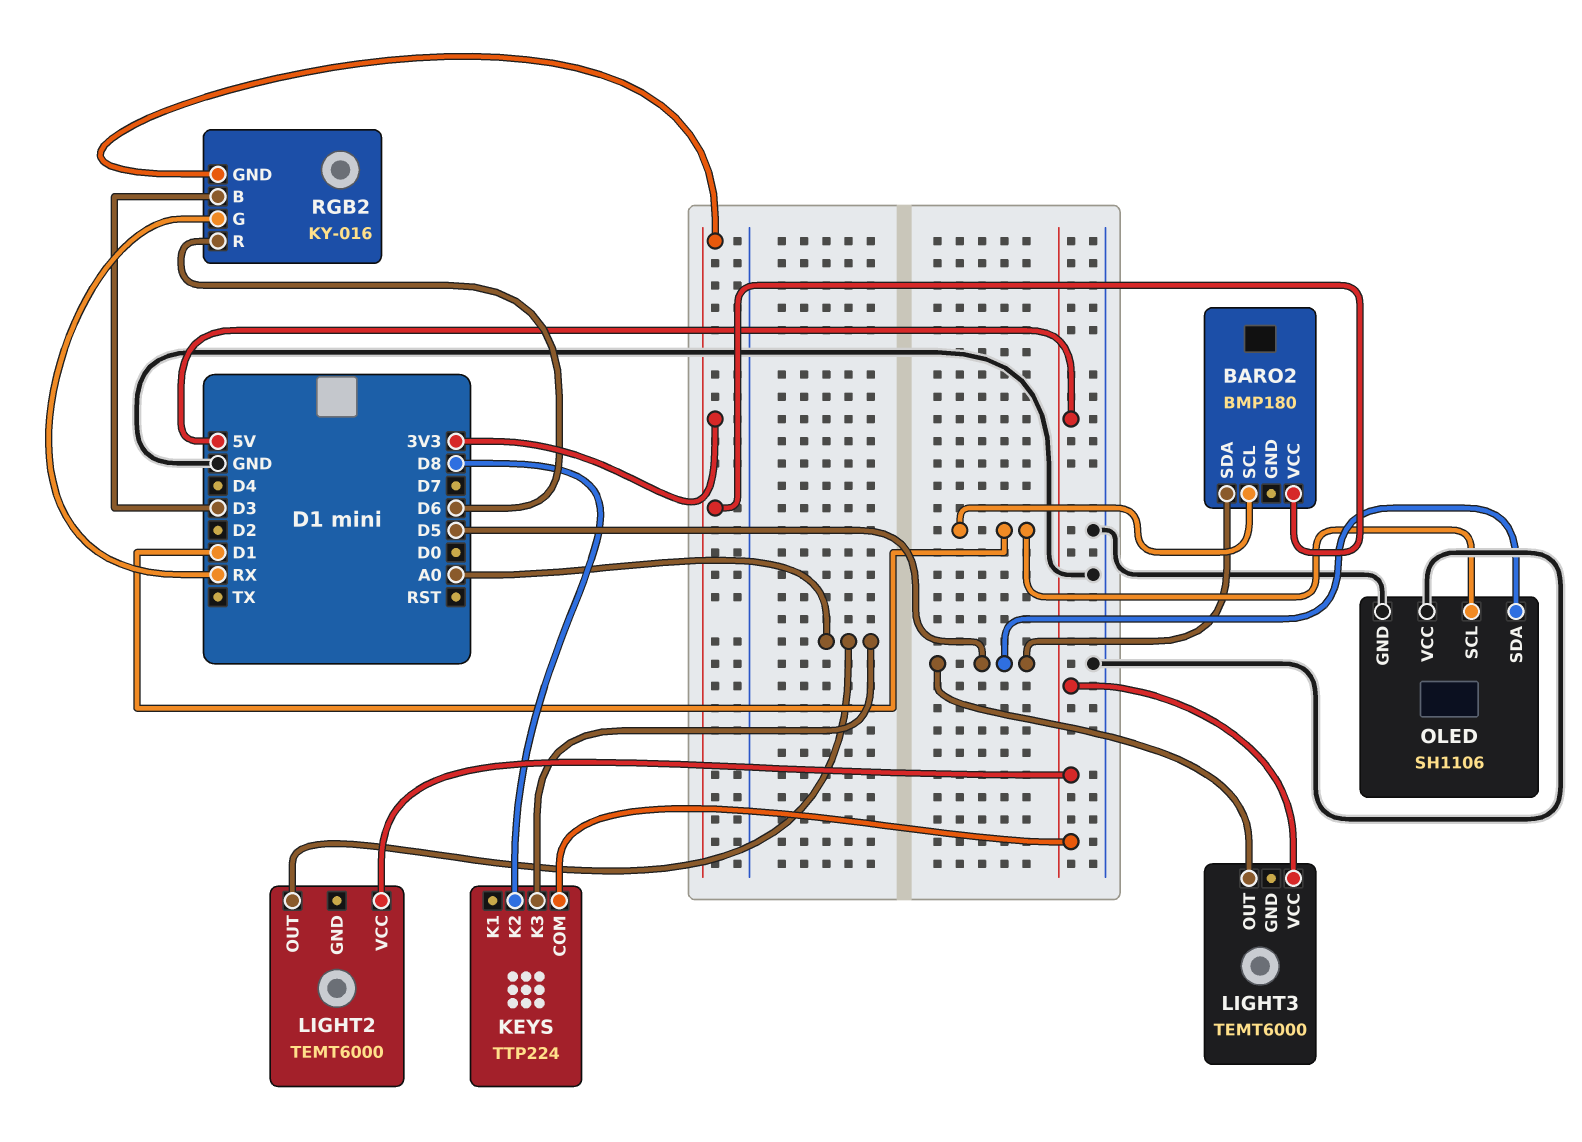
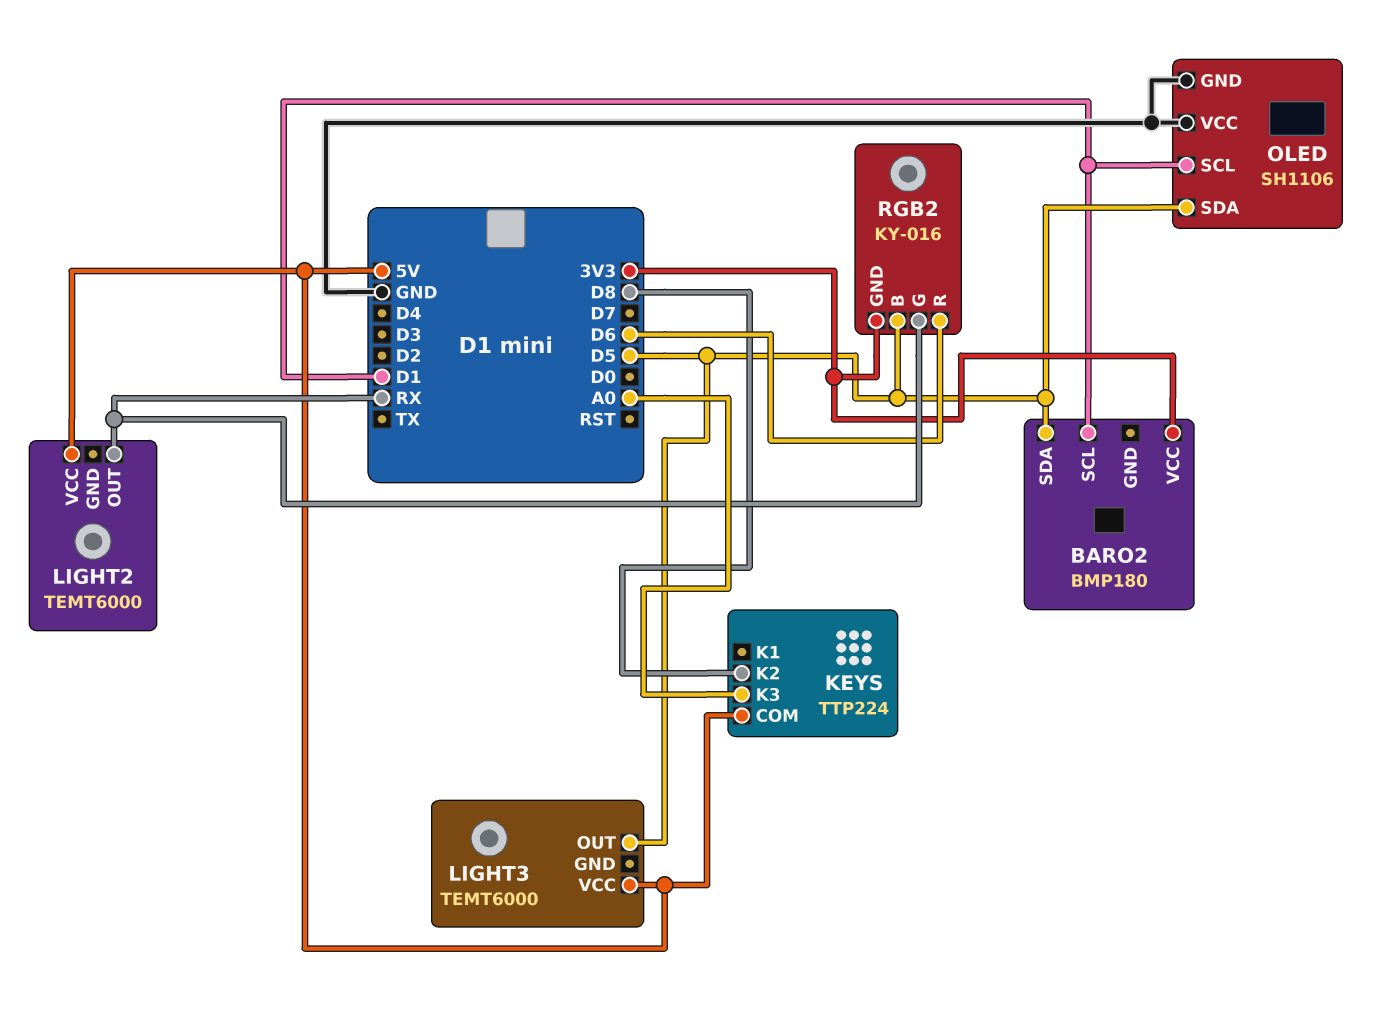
LIGHT2 pin OUT: A0 -> RX
RGB2 pin B: D3 -> D5

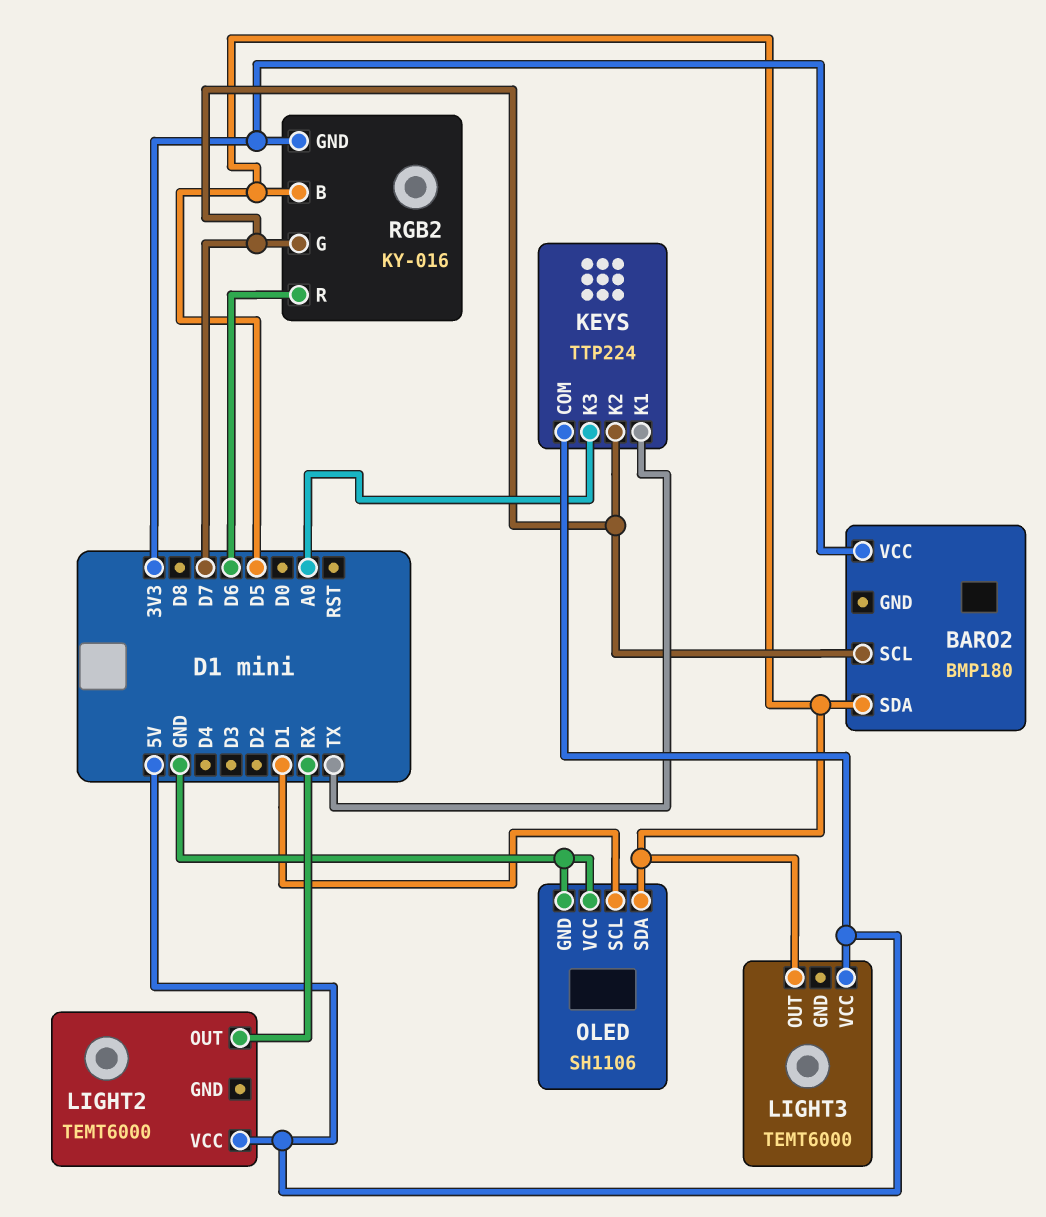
BARO2 pin SCL: D1 -> D7
KEYS pin K1: none -> TX
KEYS pin K2: D8 -> D7
RGB2 pin G: RX -> D7

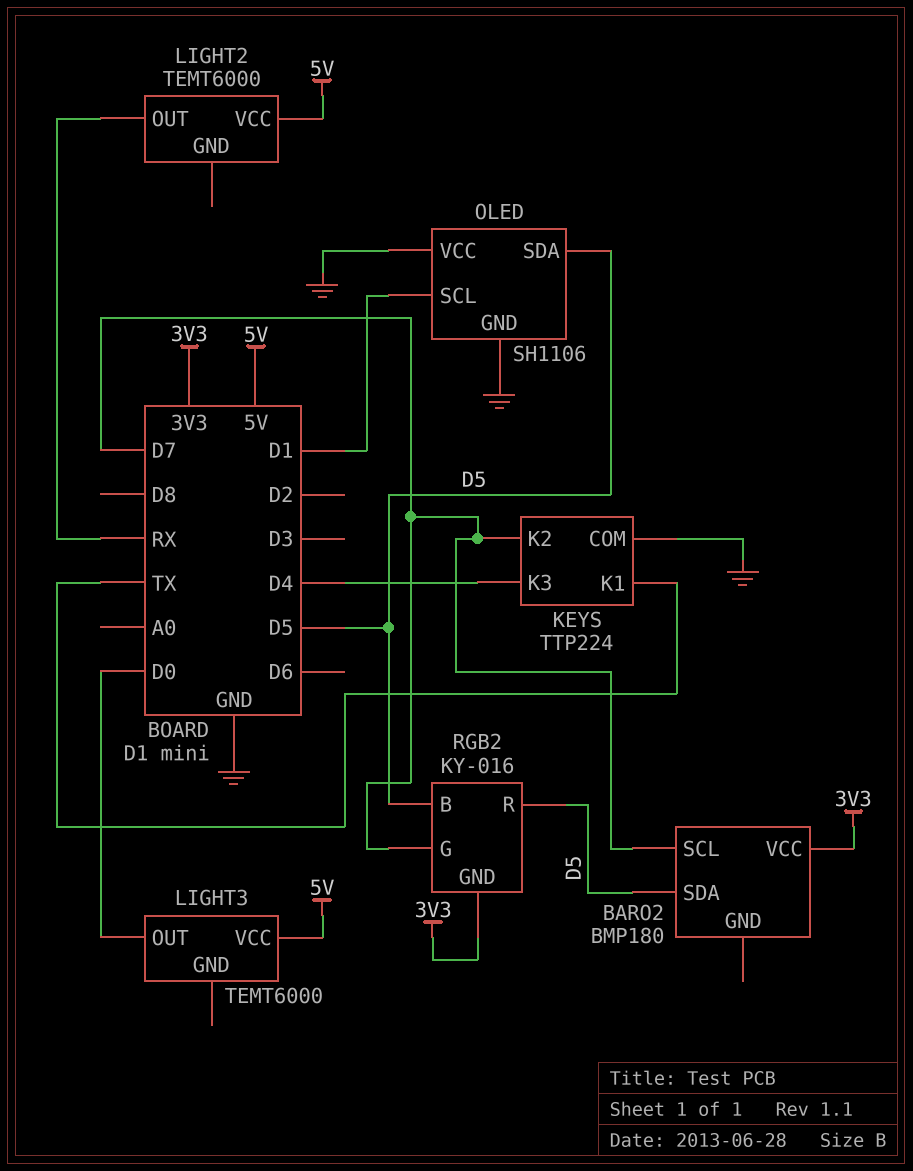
KEYS pin COM: 5V -> GND
KEYS pin K3: A0 -> D4
LIGHT3 pin OUT: D5 -> D0
RGB2 pin R: D6 -> D5

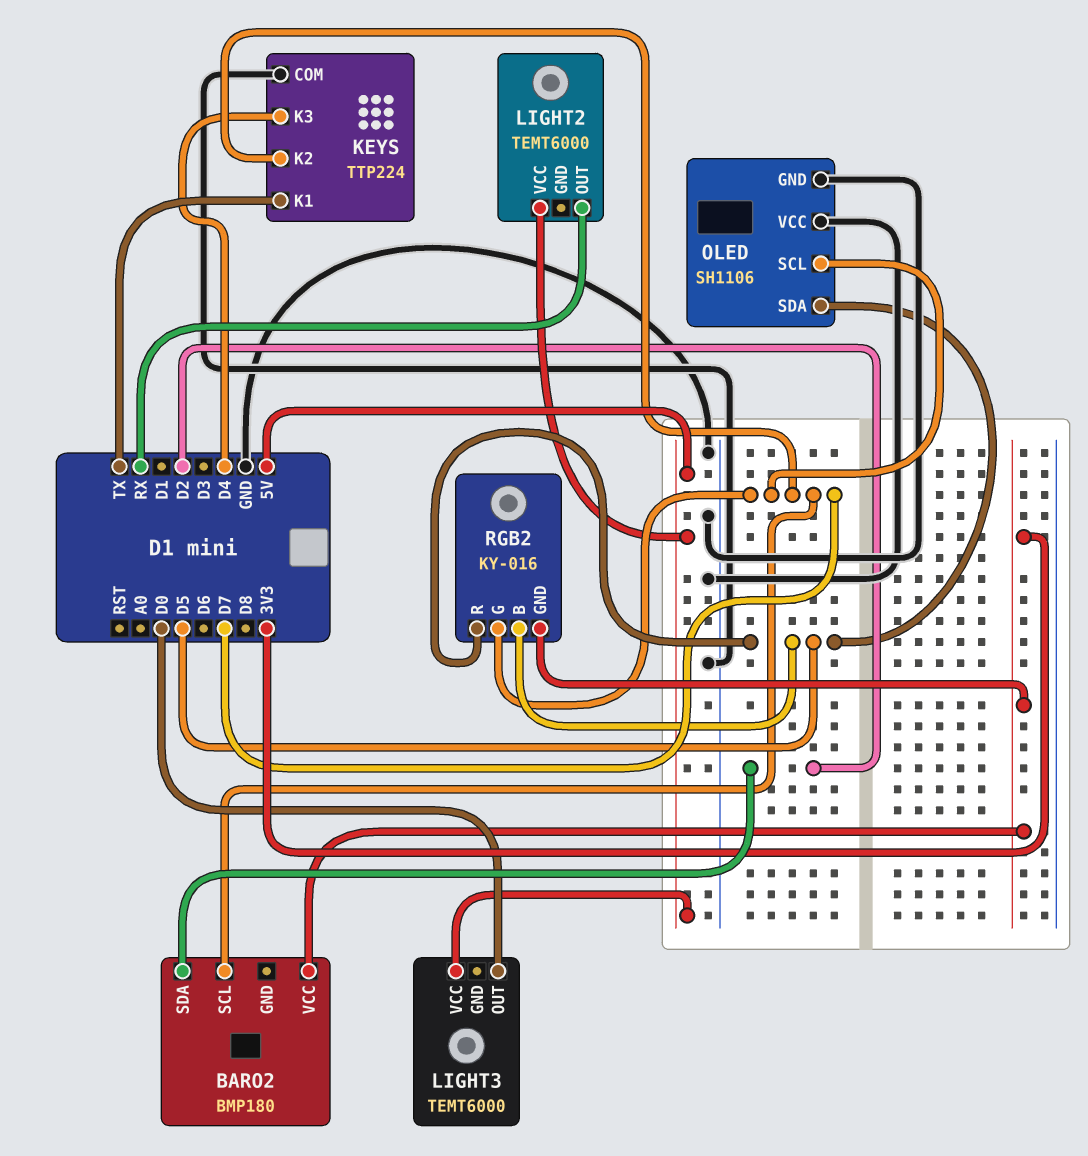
BARO2 pin SDA: D5 -> D2
OLED pin SCL: D1 -> D7

